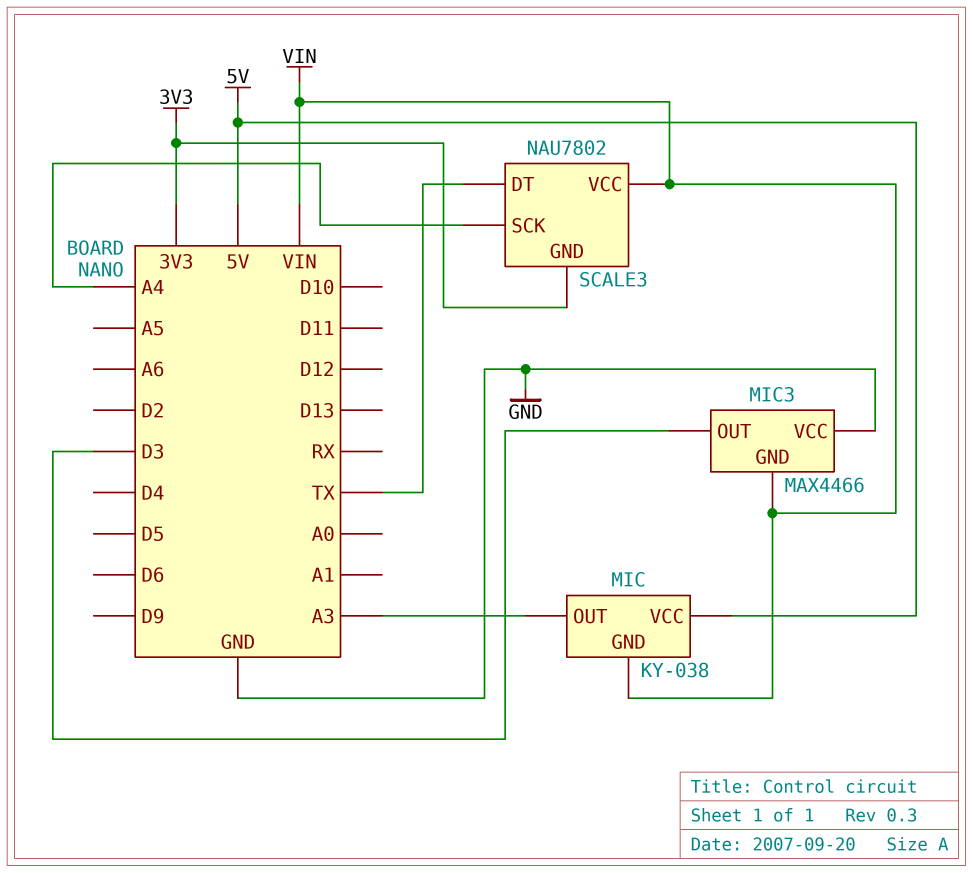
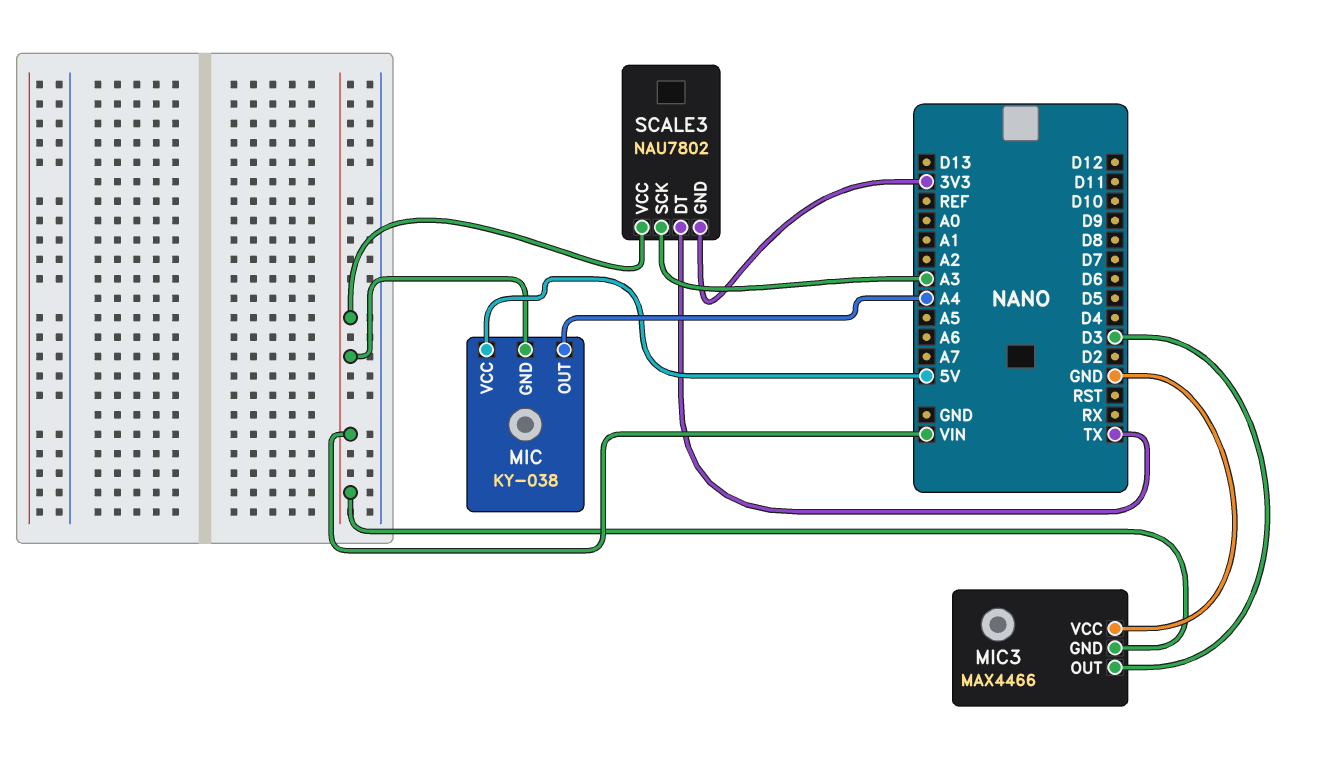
MIC pin OUT: A3 -> A4
SCALE3 pin SCK: A4 -> A3

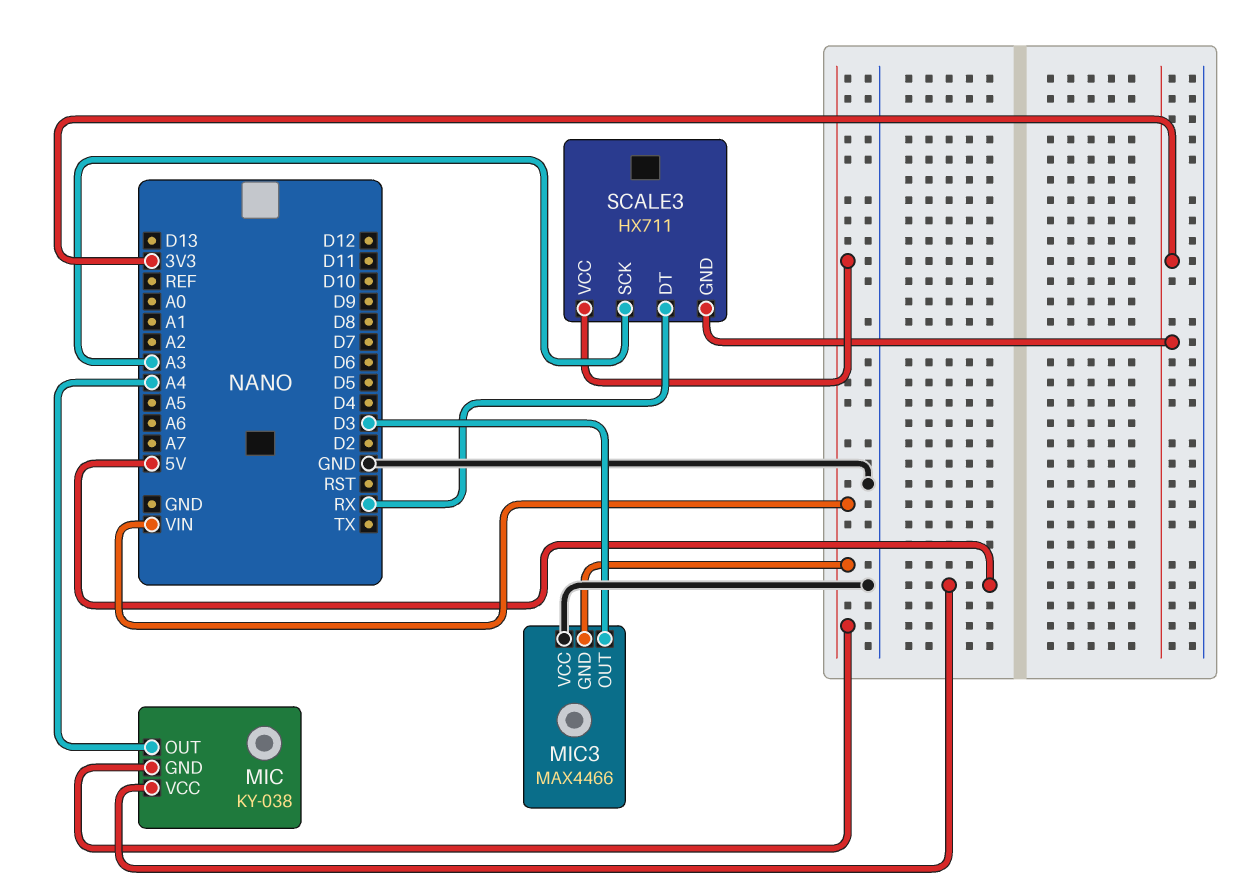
SCALE3: NAU7802 -> HX711
SCALE3 pin DT: TX -> RX

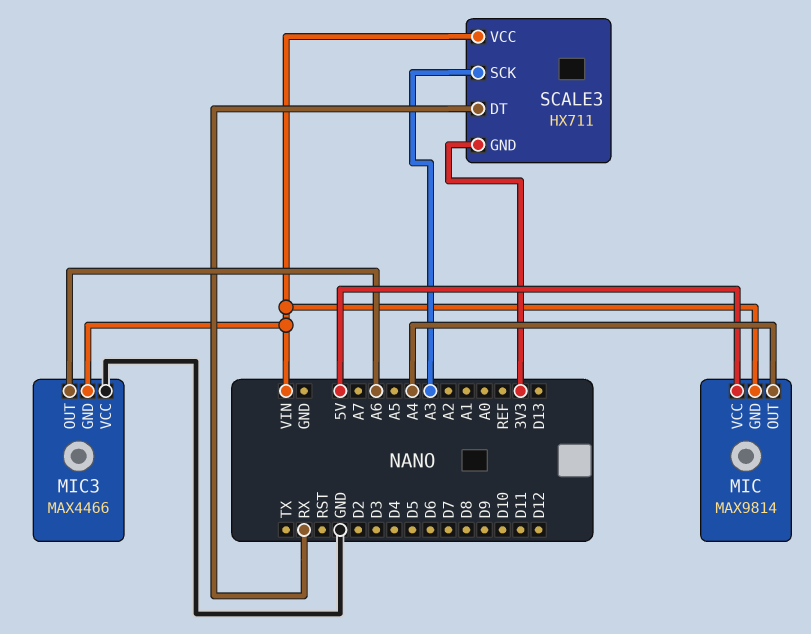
MIC: KY-038 -> MAX9814
MIC3 pin OUT: D3 -> A6

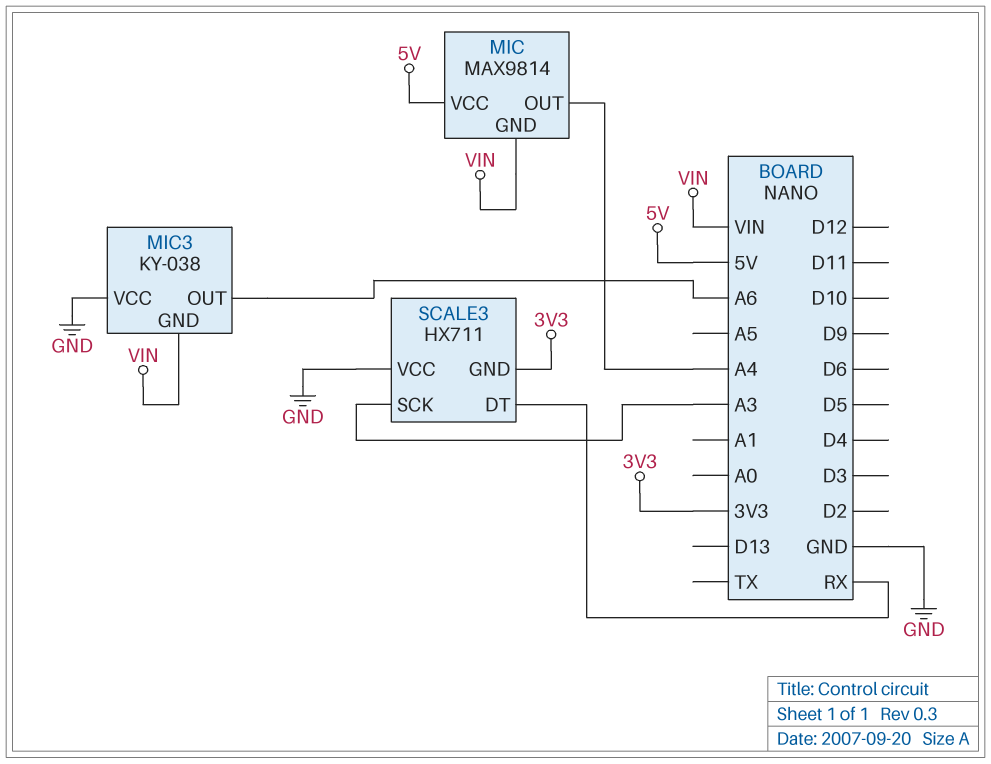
MIC3: MAX4466 -> KY-038
SCALE3 pin VCC: VIN -> GND

